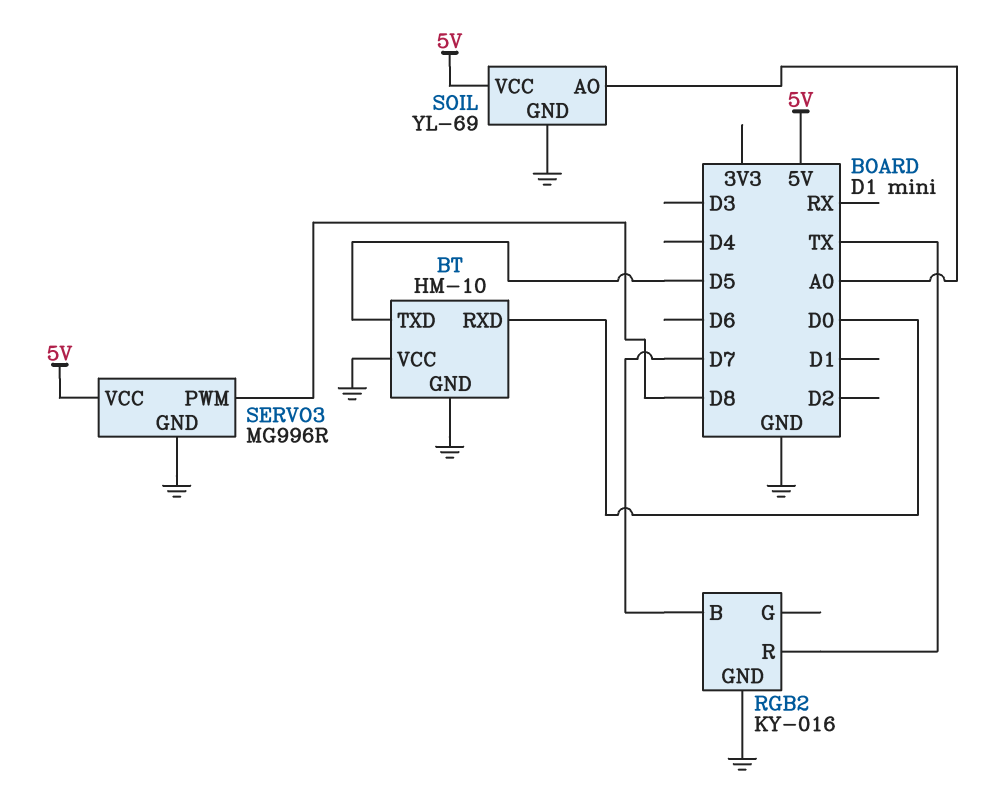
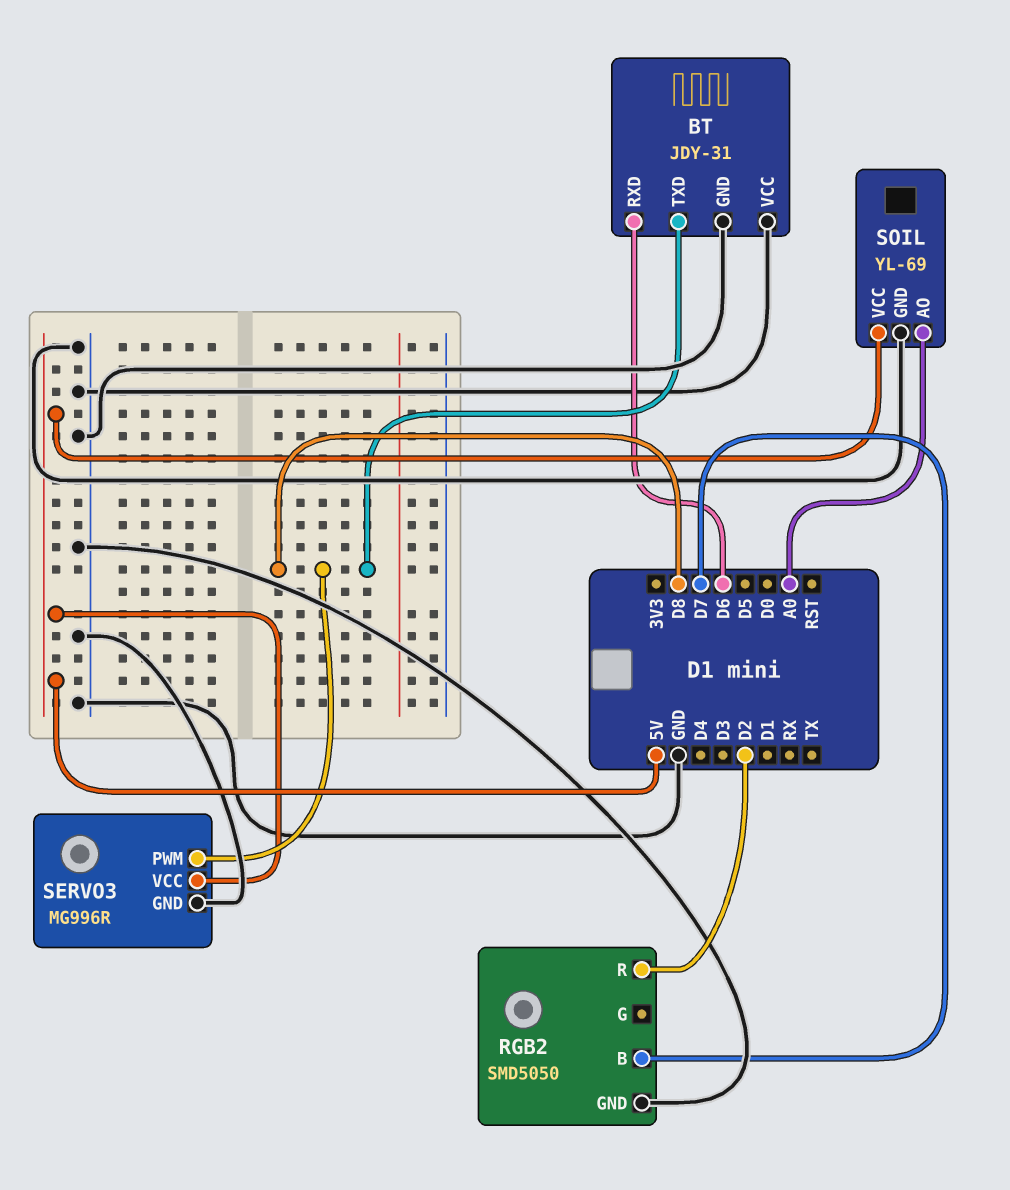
BT: HM-10 -> JDY-31
BT pin RXD: D0 -> D6
BT pin TXD: D5 -> D8
RGB2: KY-016 -> SMD5050
RGB2 pin R: TX -> D2

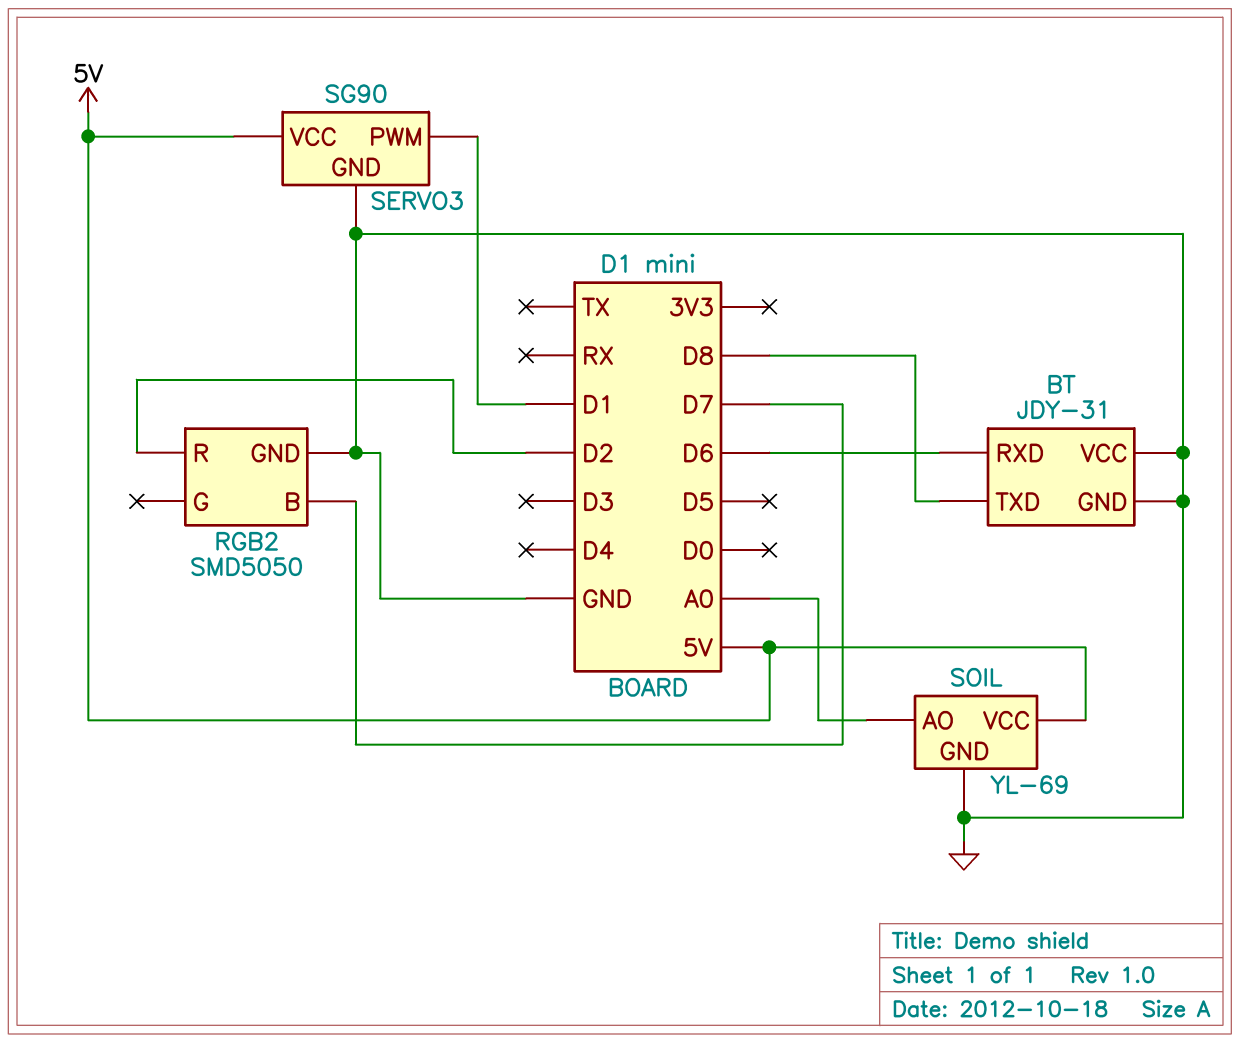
SERVO3: MG996R -> SG90
SERVO3 pin PWM: D8 -> D1

